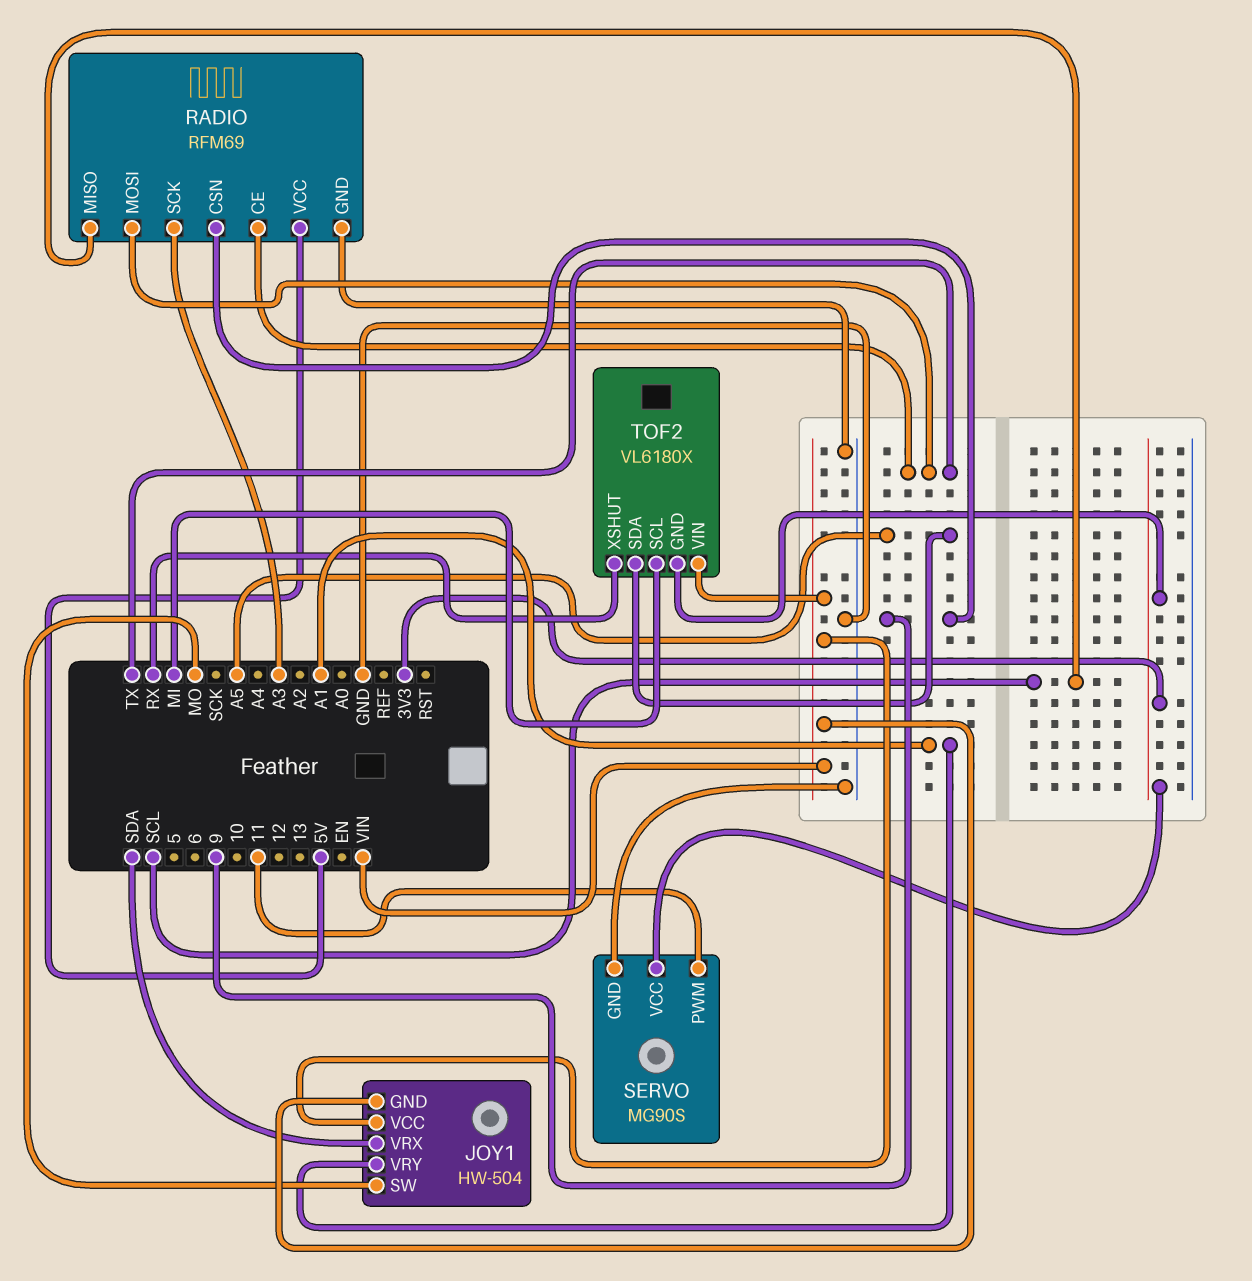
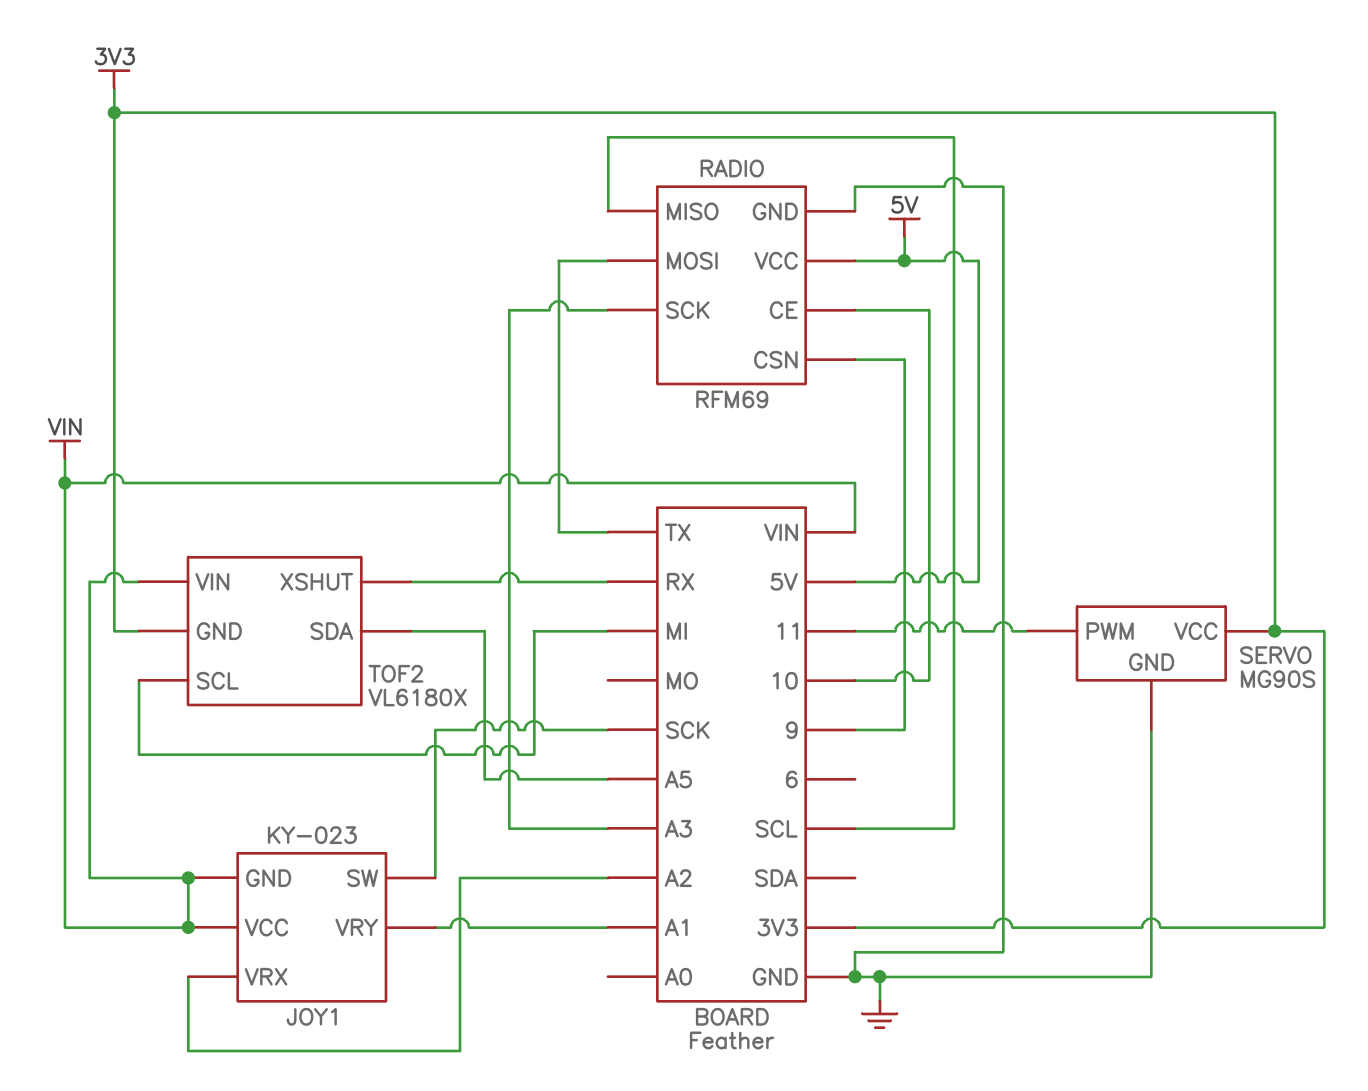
JOY1: HW-504 -> KY-023
JOY1 pin SW: MO -> SCK
JOY1 pin VRX: SDA -> A2
RADIO pin CE: TX -> 10

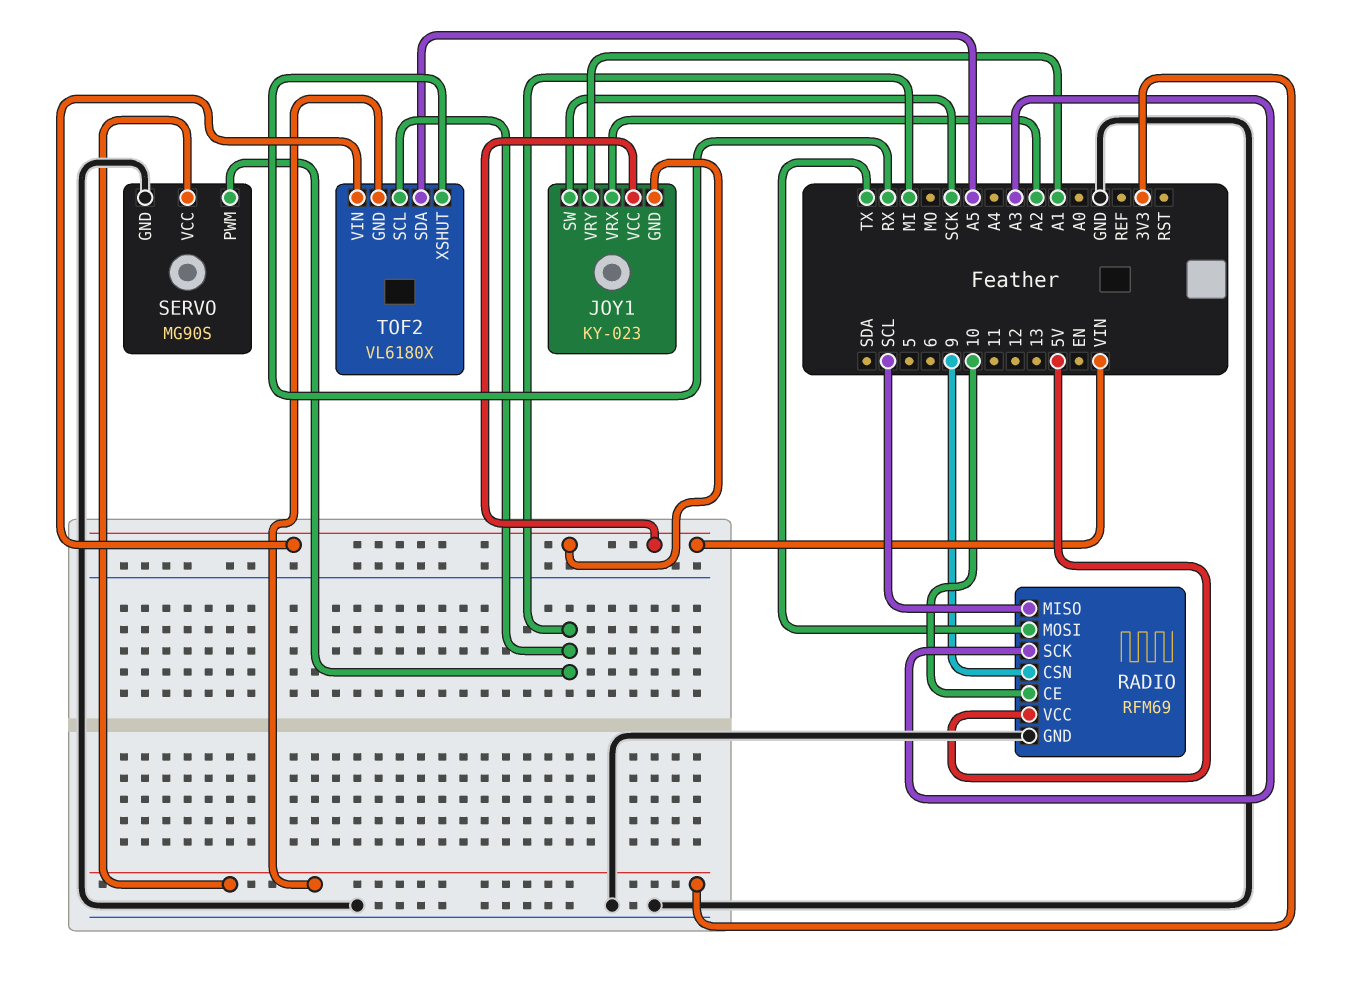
SERVO pin PWM: 11 -> MI

